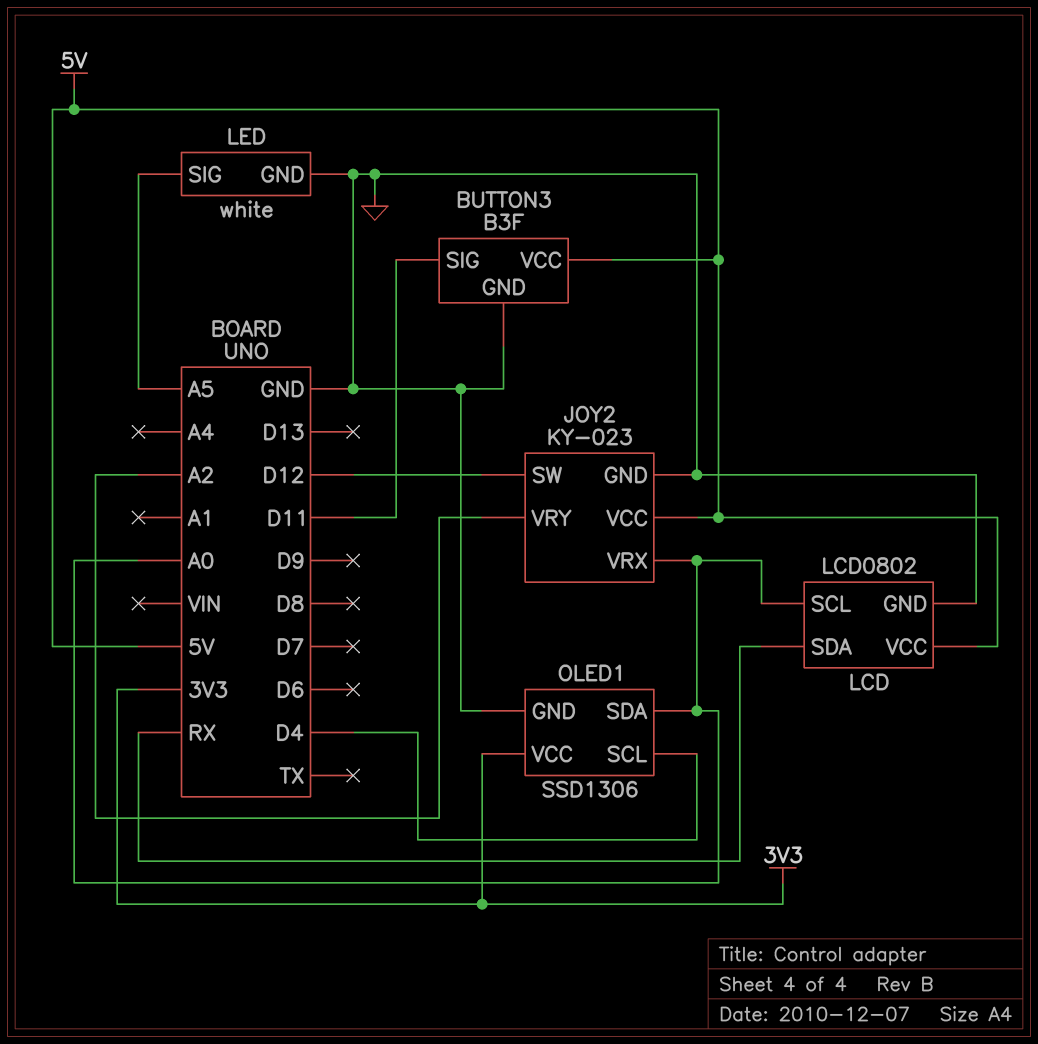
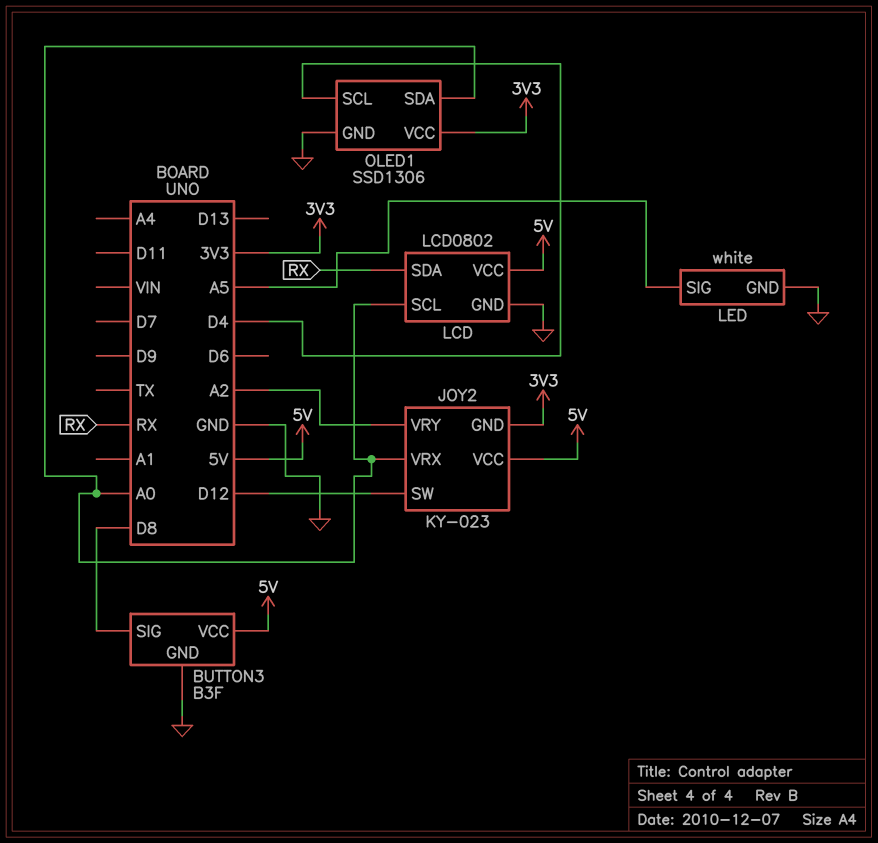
BUTTON3 pin SIG: D11 -> D8
JOY2 pin GND: GND -> 3V3

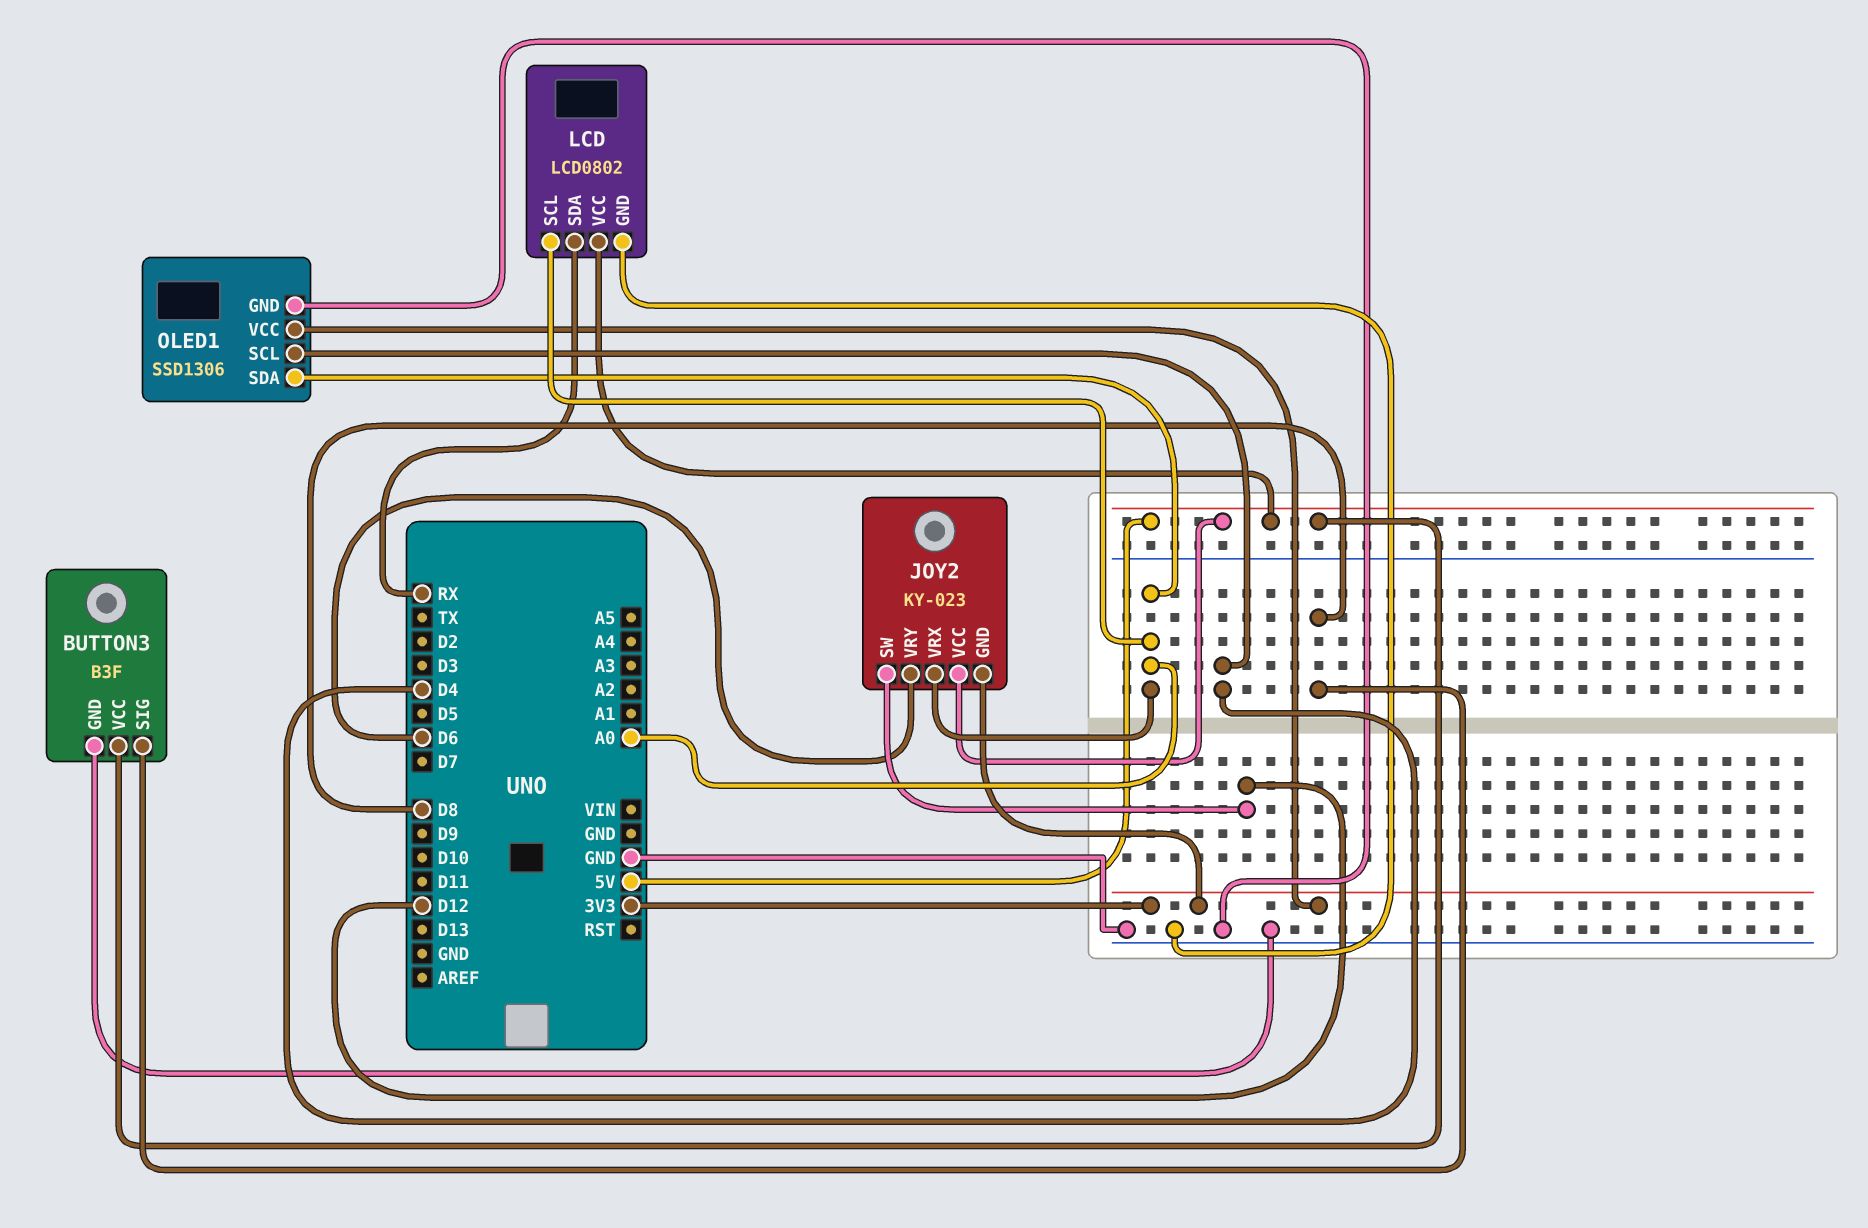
JOY2 pin VRY: A2 -> D6
LED: white -> none
LED pin GND: GND -> none
LED pin SIG: A5 -> none

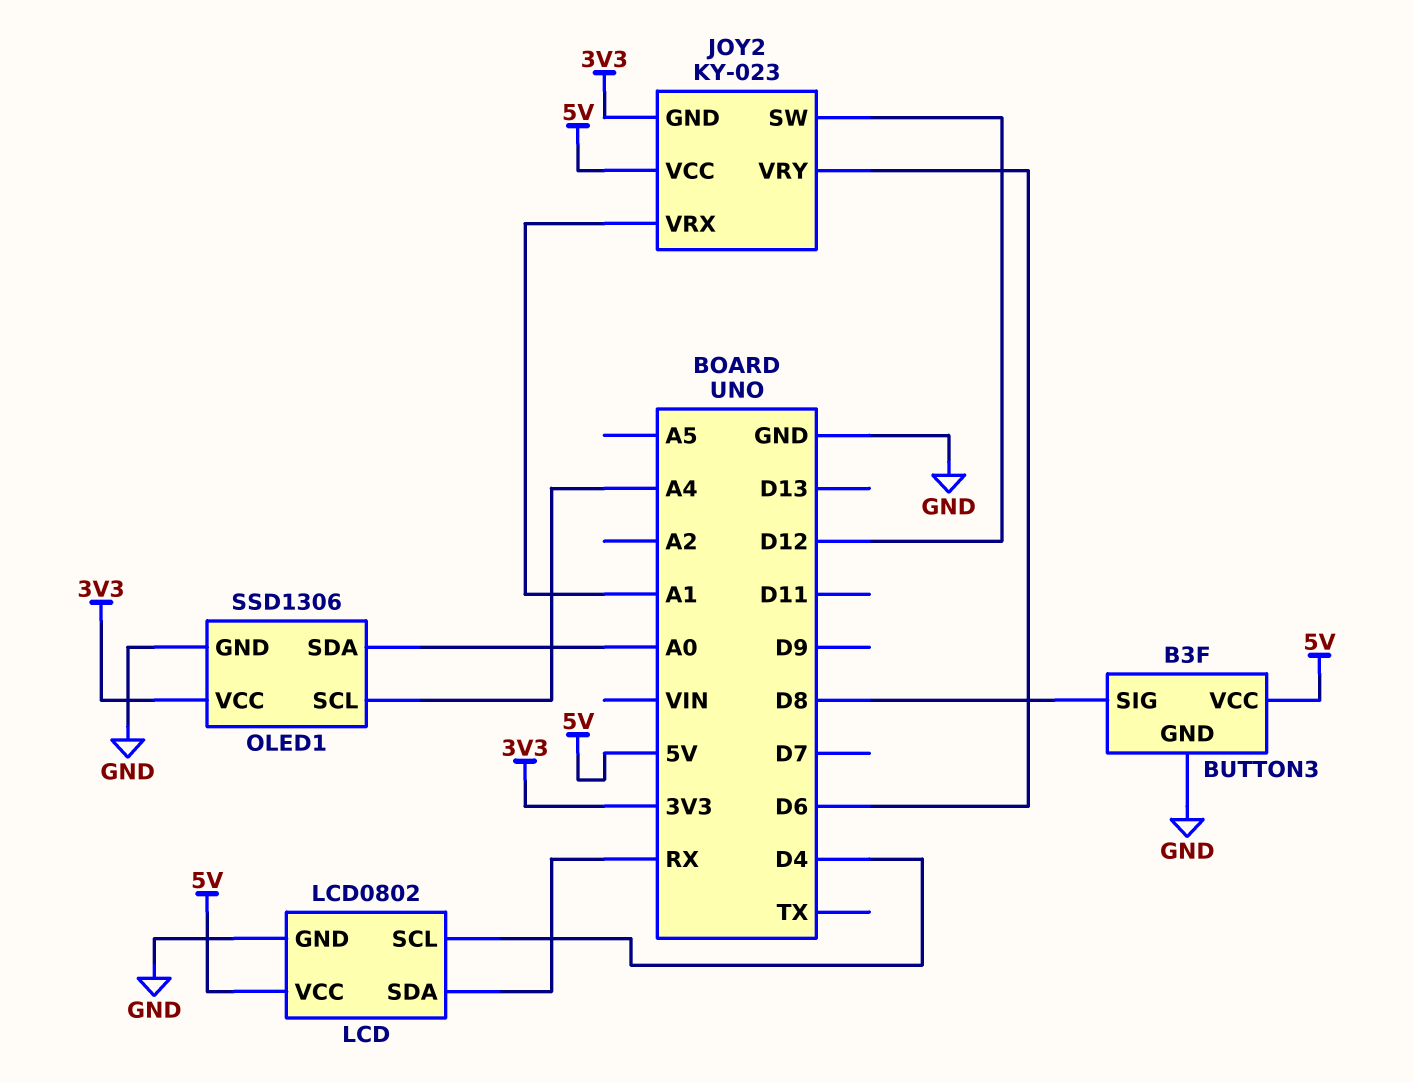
JOY2 pin VRX: A0 -> A1
LCD pin SCL: A0 -> D4
OLED1 pin SCL: D4 -> A4

